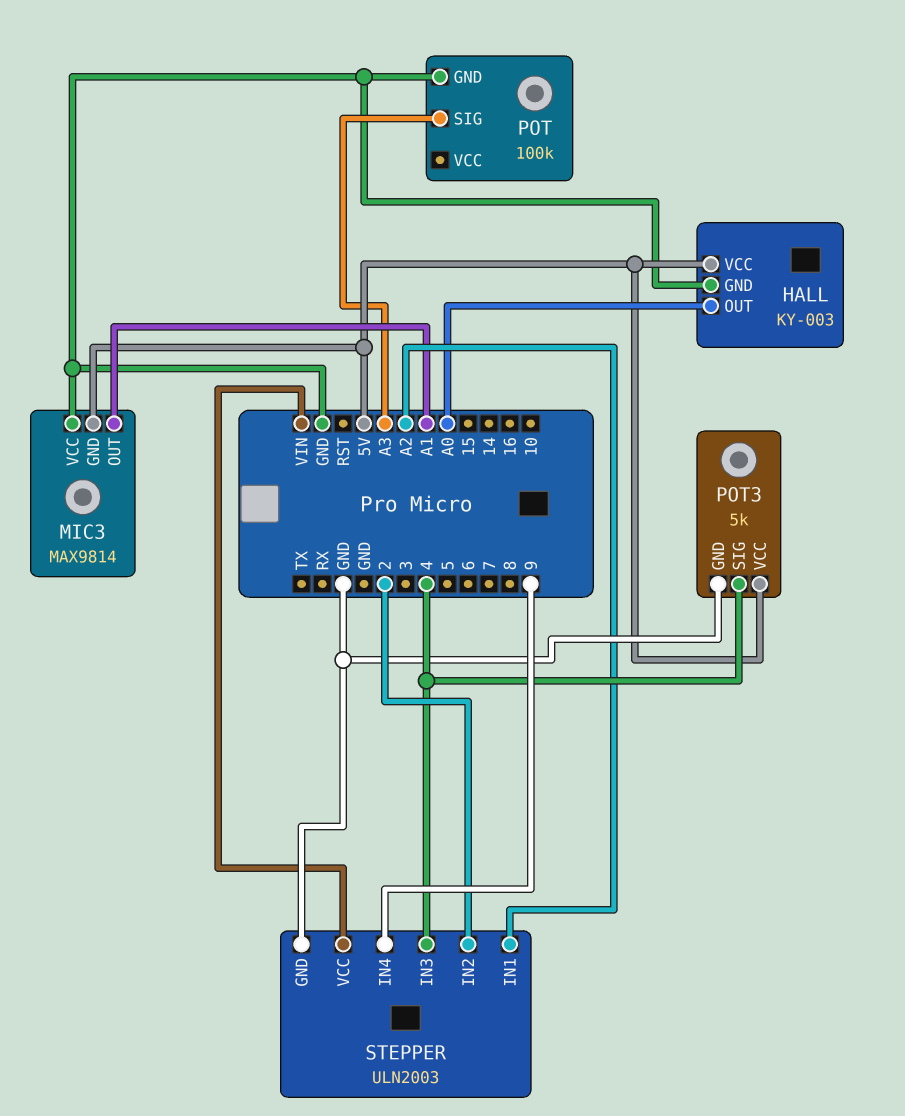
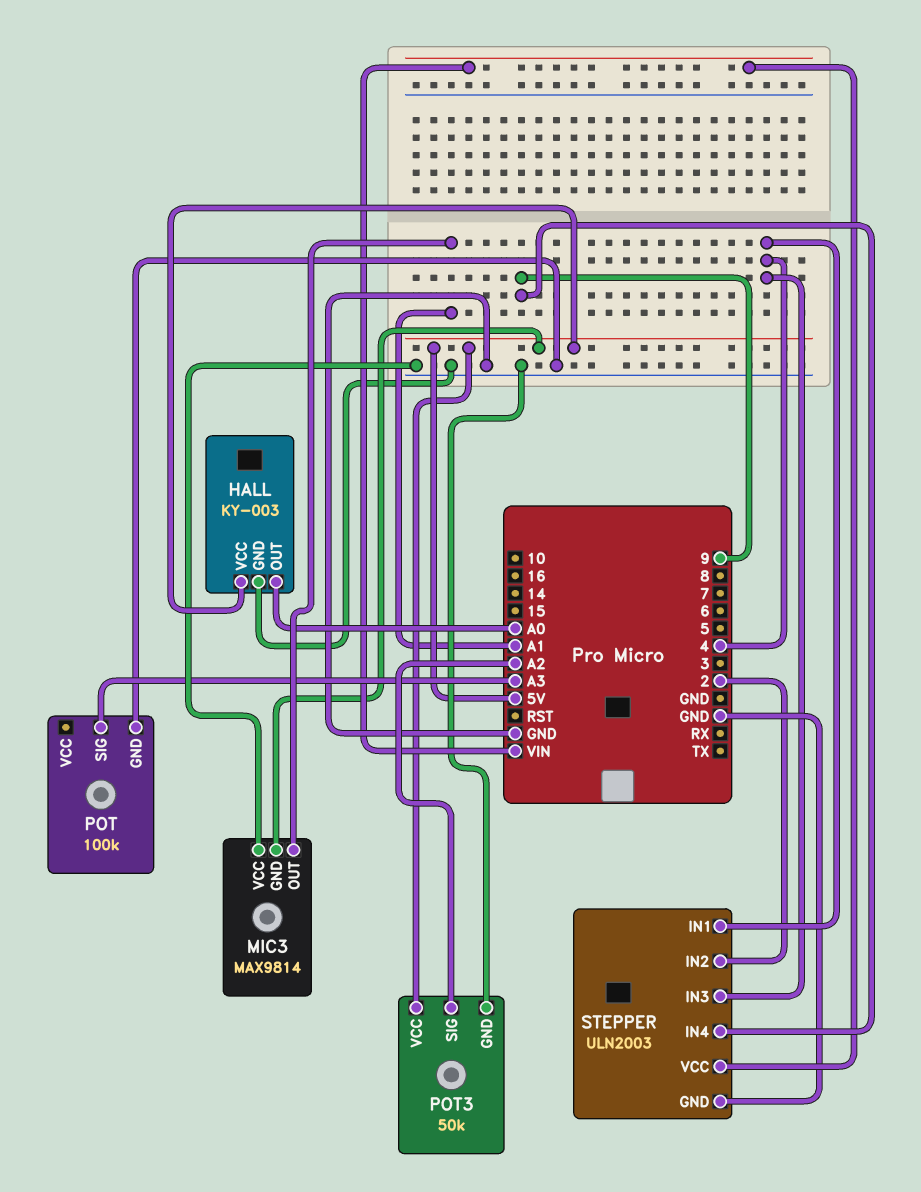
POT3: 5k -> 50k
POT3 pin SIG: 4 -> A2
STEPPER pin IN1: A2 -> 4

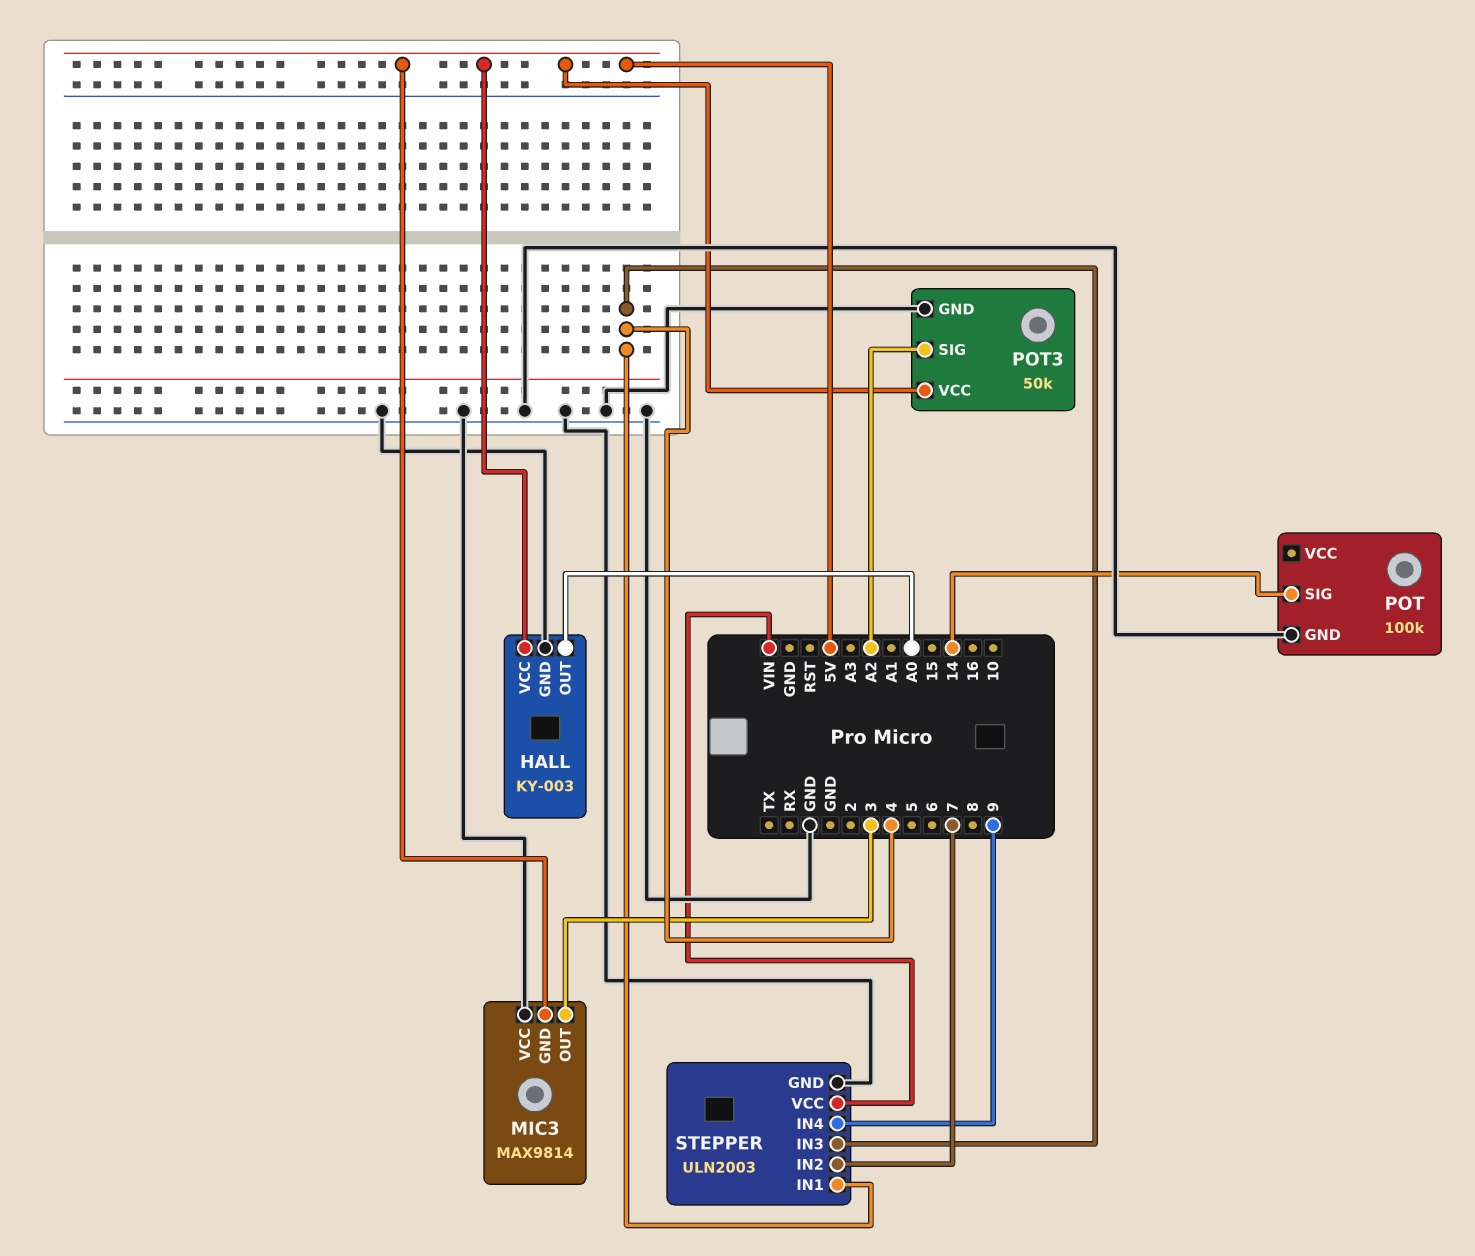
MIC3 pin OUT: A1 -> 3
POT pin SIG: A3 -> 14
STEPPER pin IN2: 2 -> 7

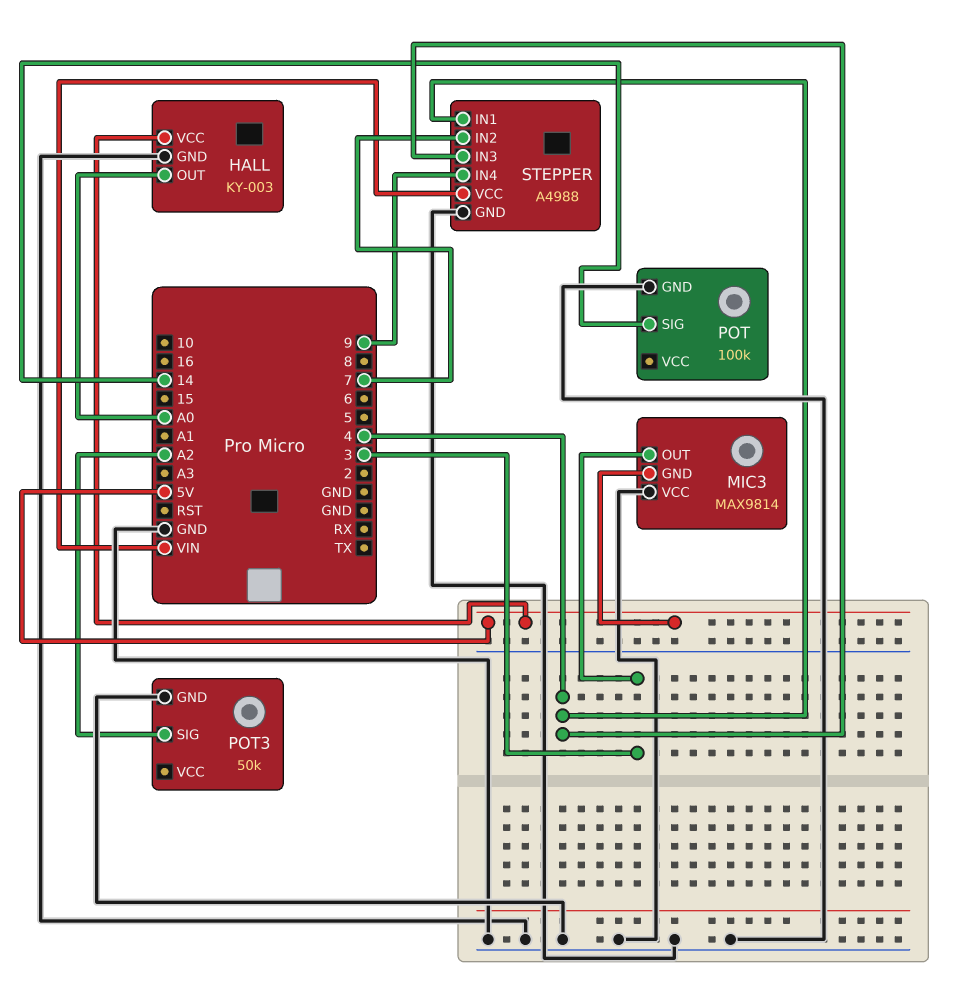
POT3 pin VCC: 5V -> none
STEPPER: ULN2003 -> A4988

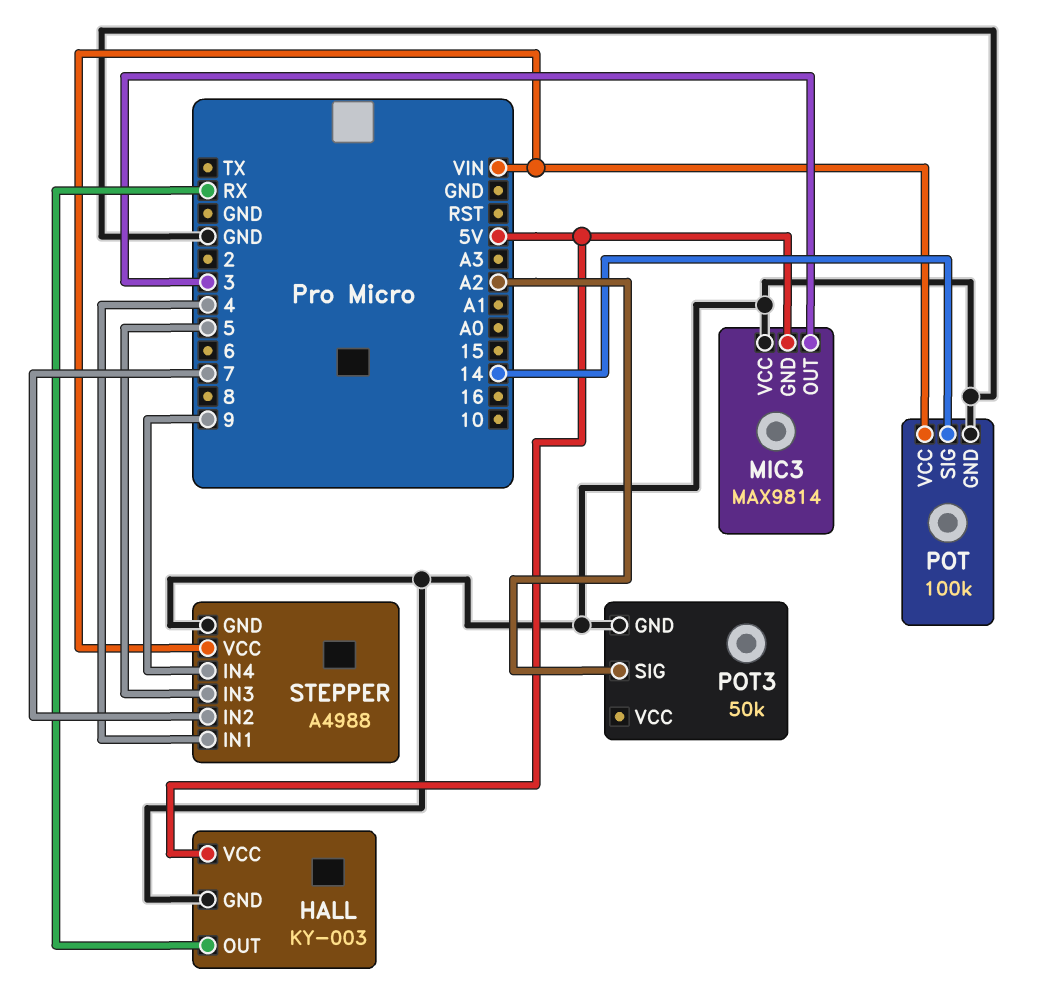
HALL pin OUT: A0 -> RX
POT pin VCC: none -> VIN
STEPPER pin IN3: 4 -> 5

